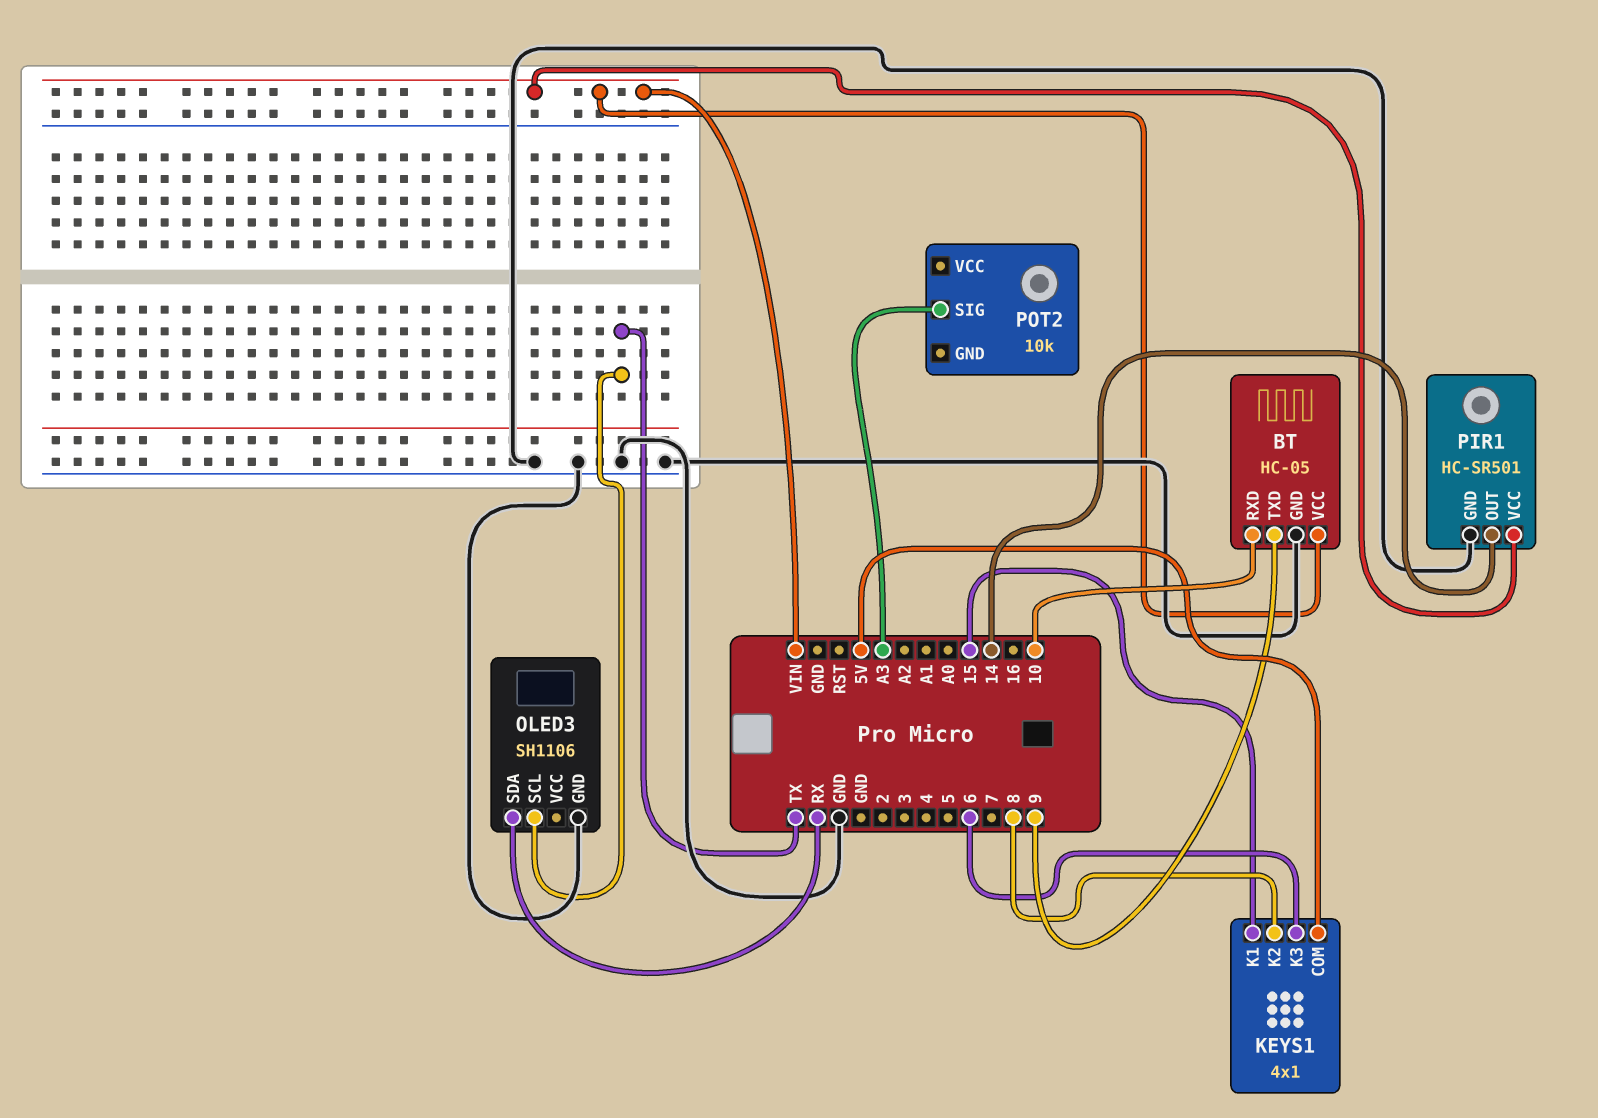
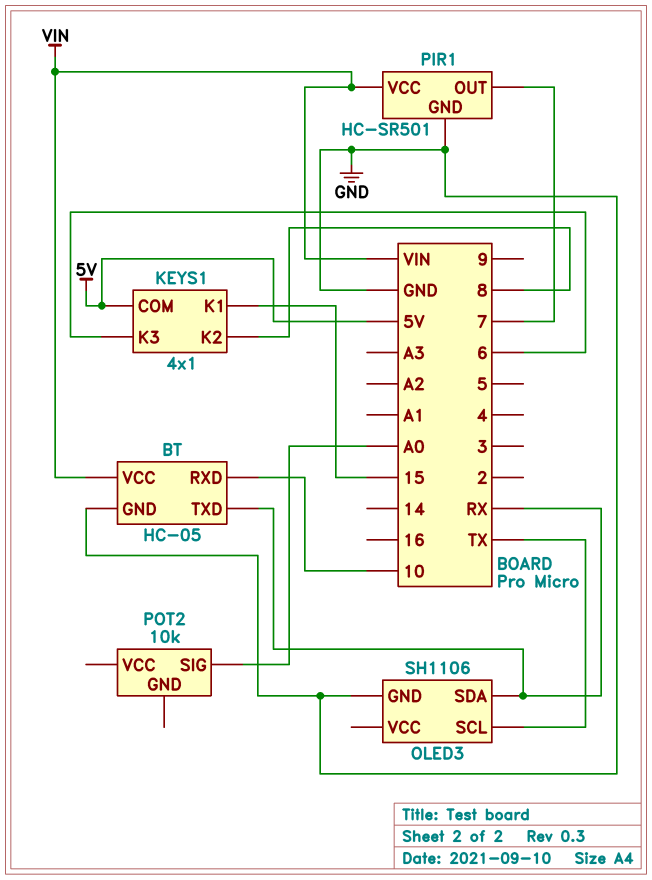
BT pin TXD: 9 -> RX
PIR1 pin OUT: 14 -> 7
POT2 pin SIG: A3 -> A0

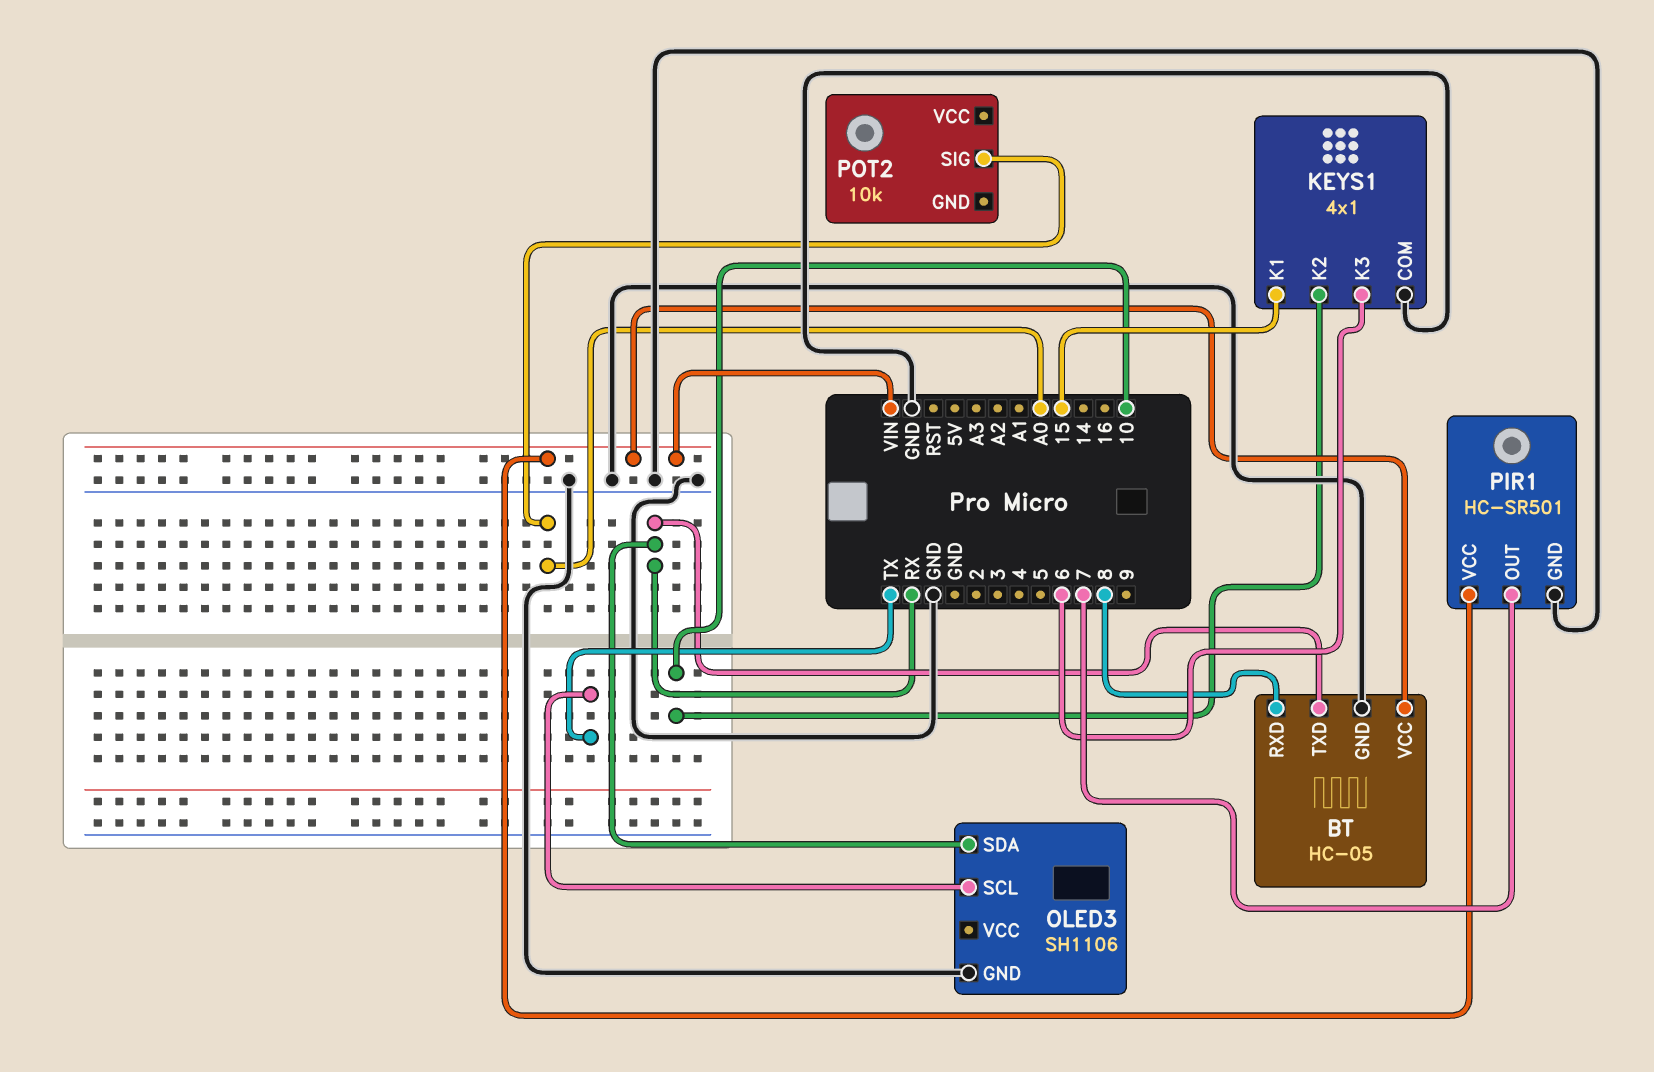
BT pin RXD: 10 -> 8
KEYS1 pin COM: 5V -> GND
KEYS1 pin K2: 8 -> 10

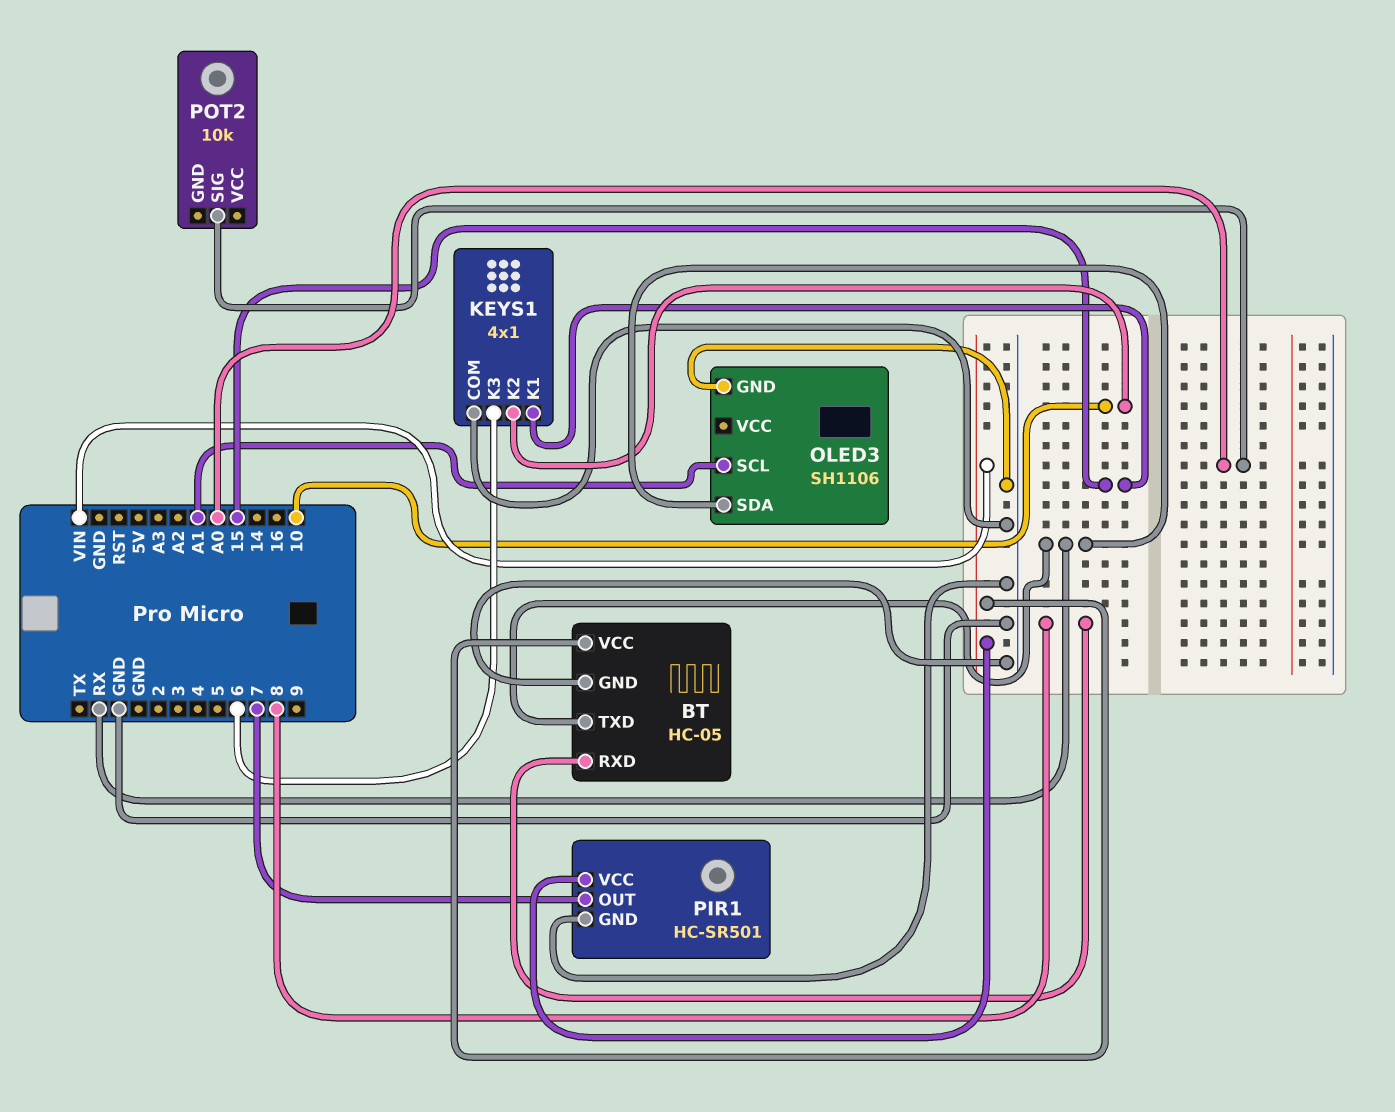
OLED3 pin SCL: TX -> A1

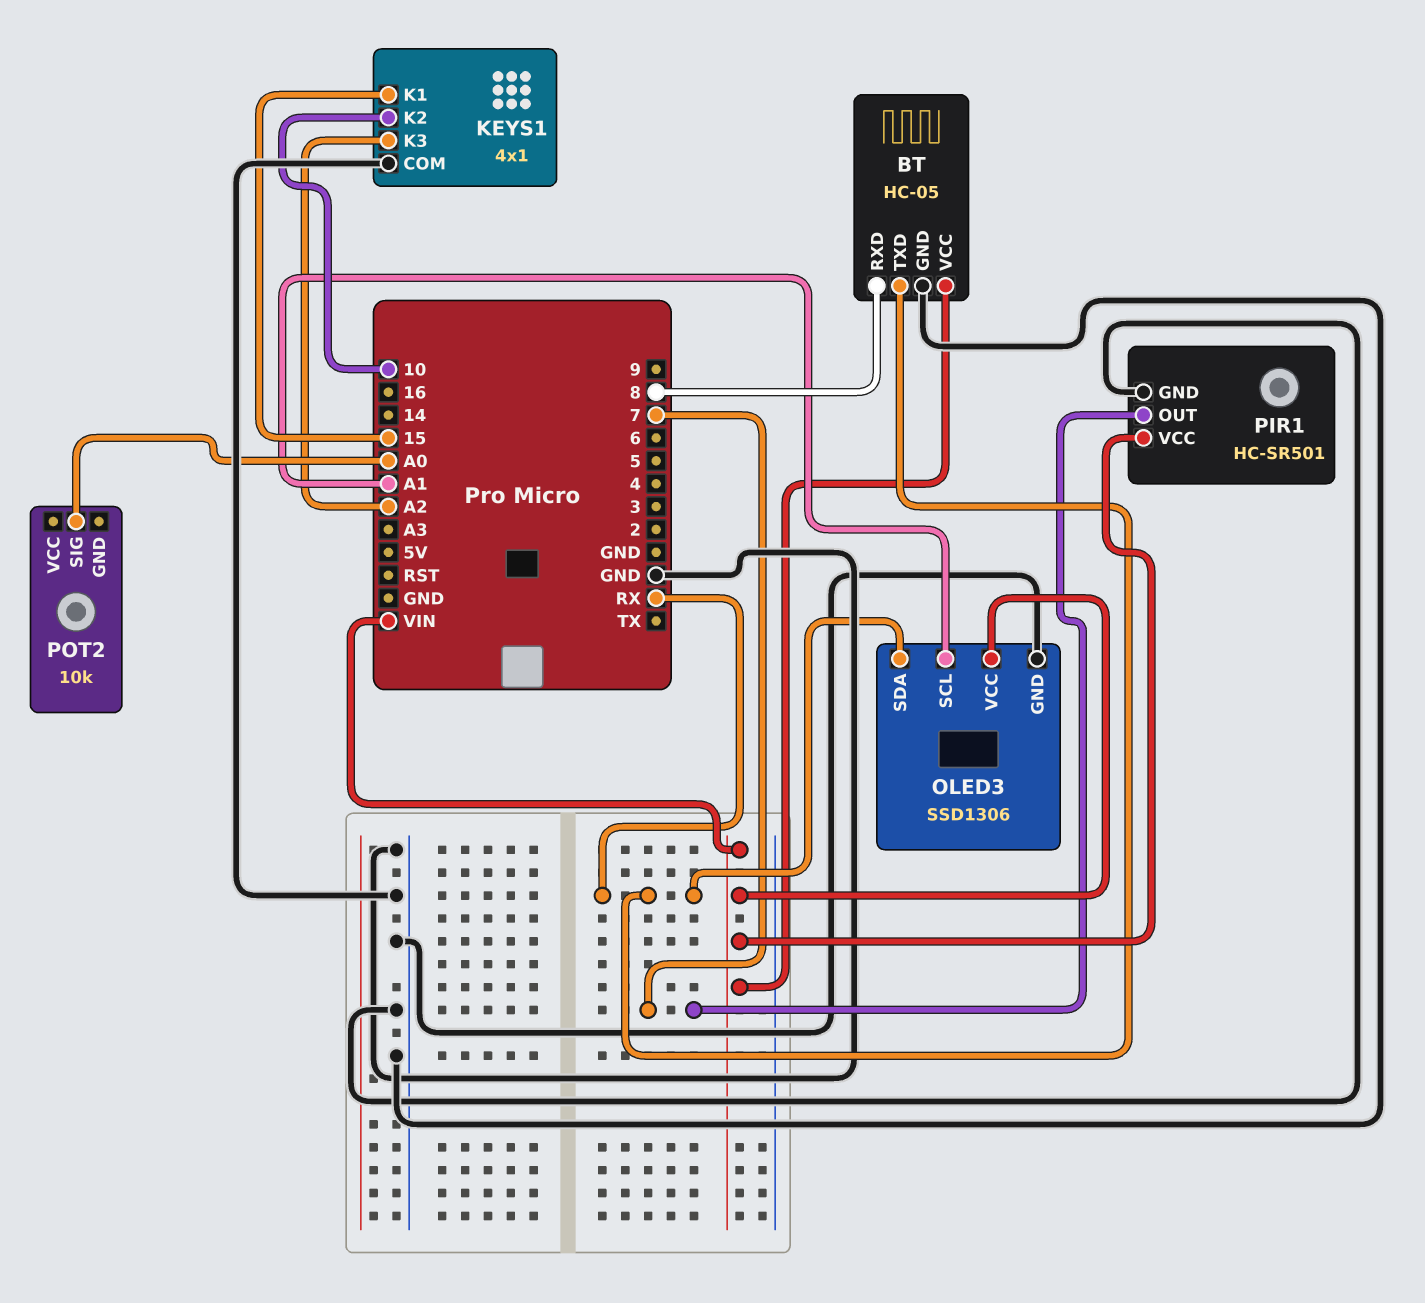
KEYS1 pin K3: 6 -> A2
OLED3: SH1106 -> SSD1306
OLED3 pin VCC: none -> VIN

